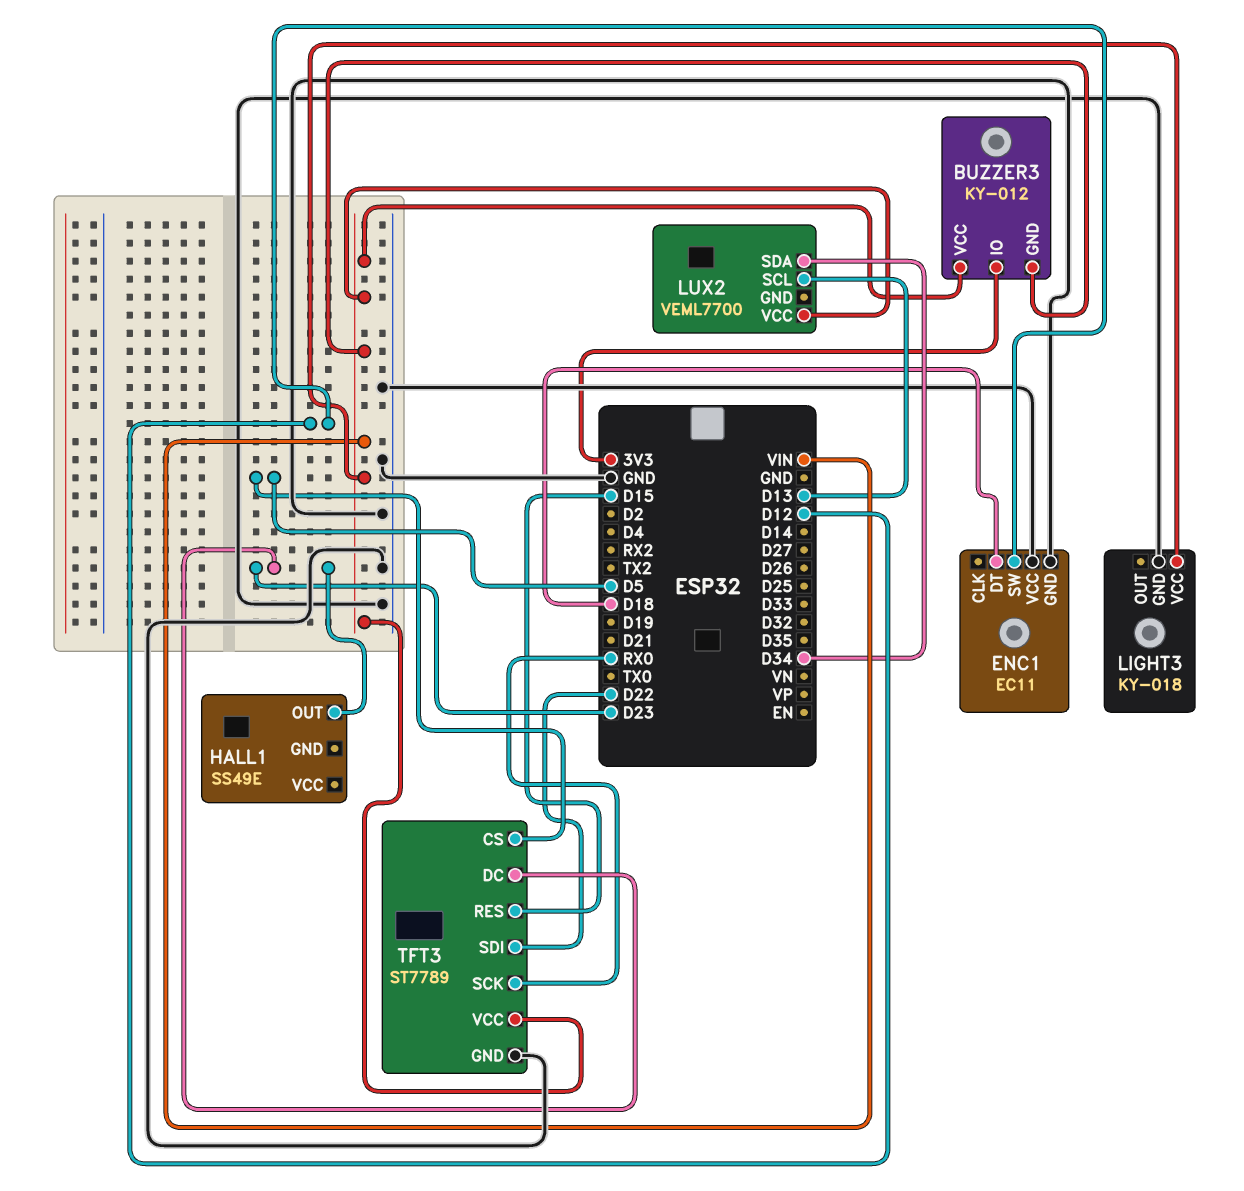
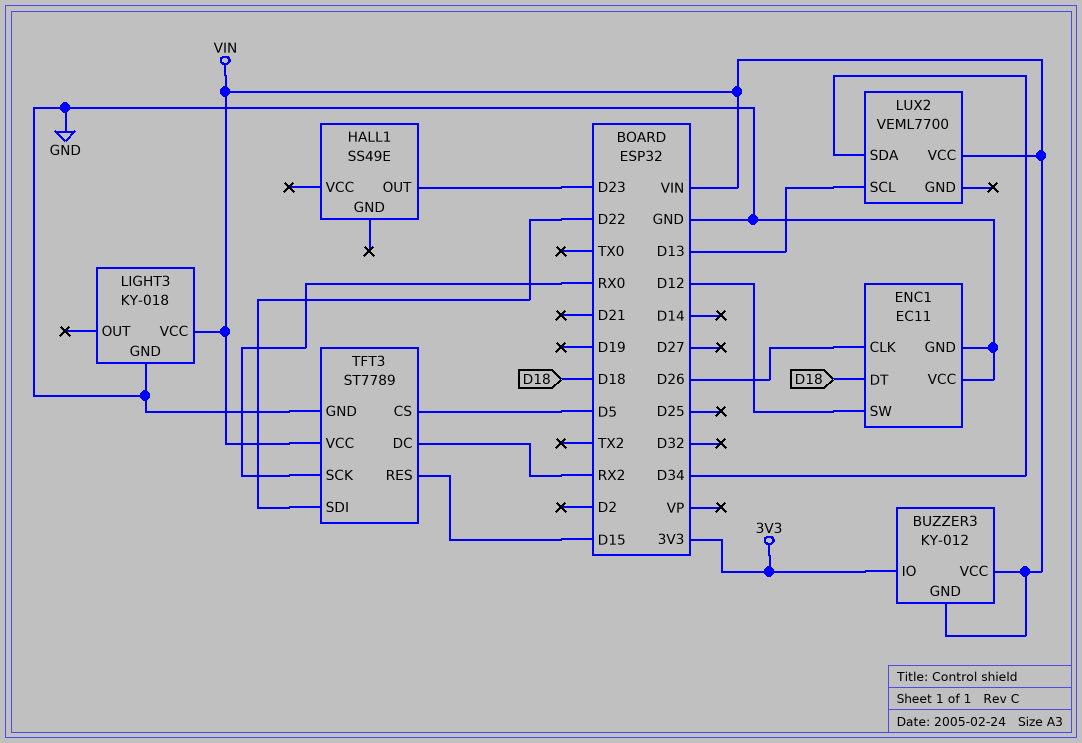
ENC1 pin CLK: none -> D26
TFT3 pin DC: D23 -> RX2

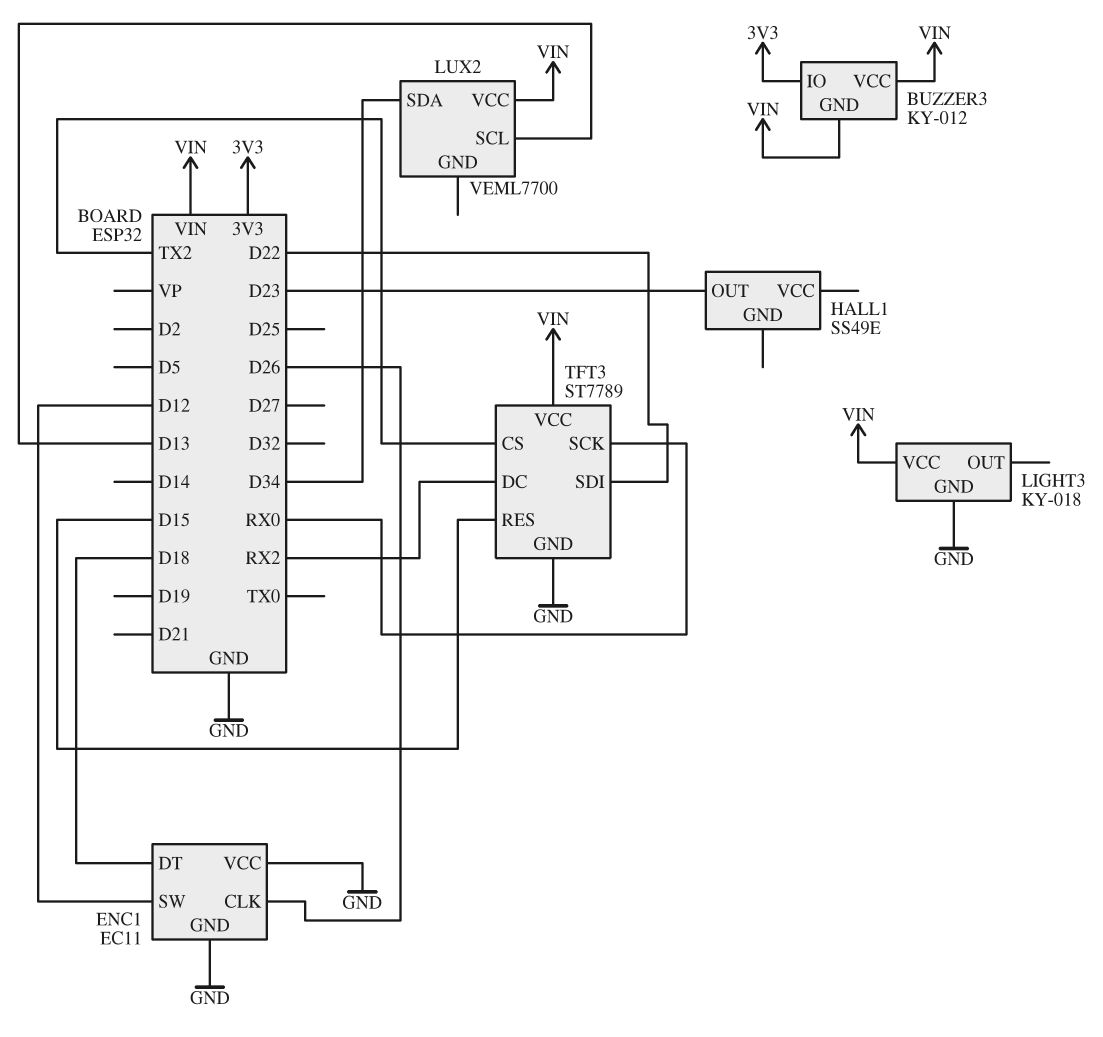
TFT3 pin CS: D5 -> TX2

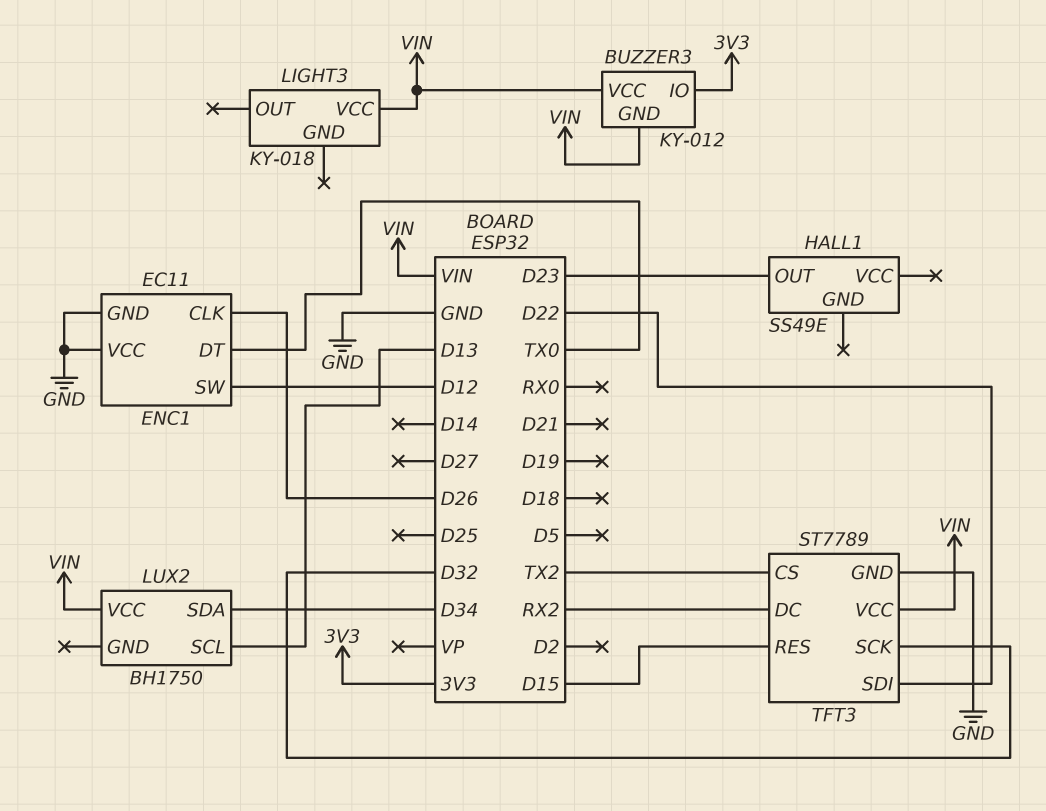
ENC1 pin DT: D18 -> TX0
LIGHT3 pin GND: GND -> none
LUX2: VEML7700 -> BH1750
TFT3 pin SCK: RX0 -> D32

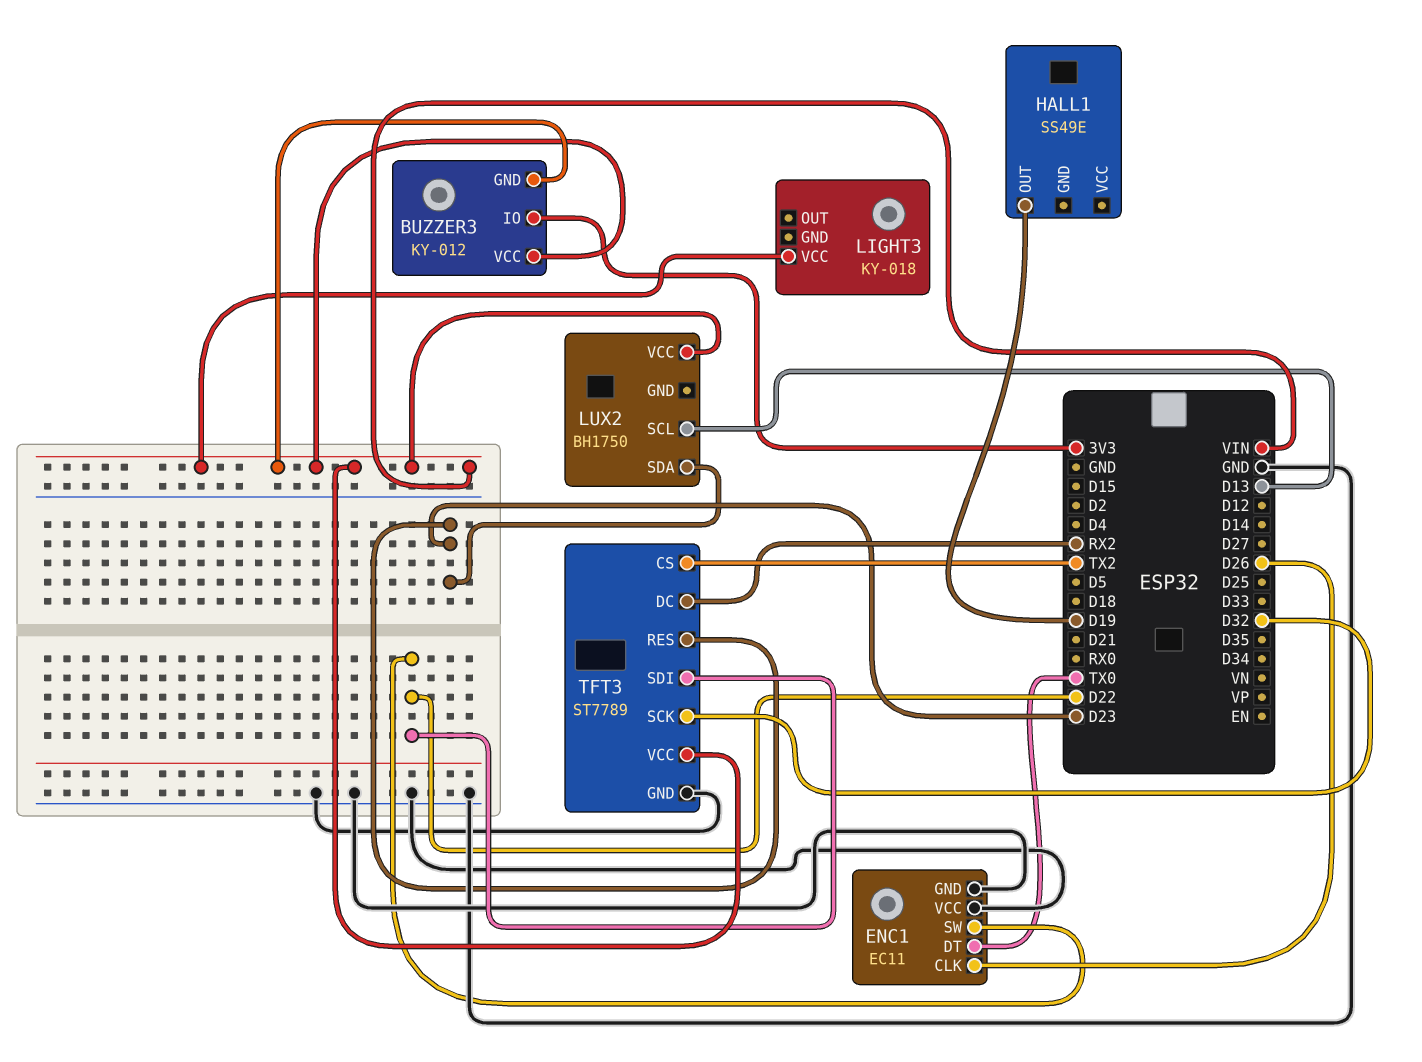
ENC1 pin SW: D12 -> D22
HALL1 pin OUT: D23 -> D19
LUX2 pin SDA: D34 -> D23
TFT3 pin RES: D15 -> D23

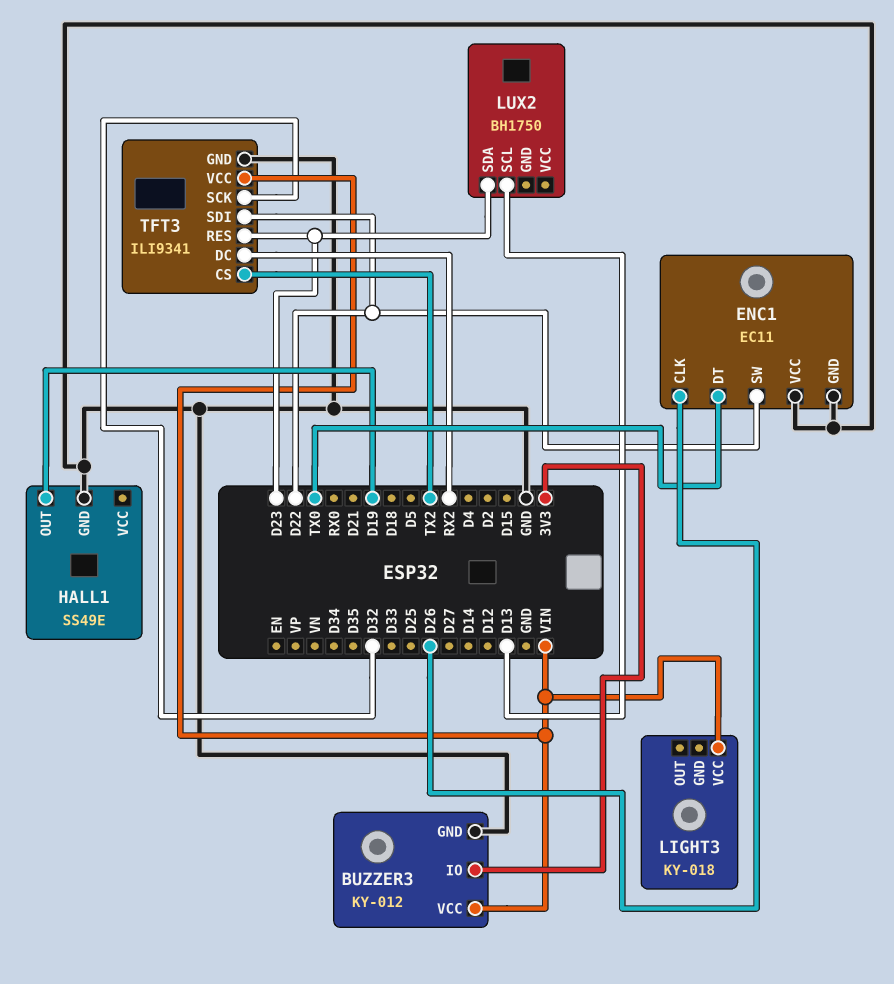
BUZZER3 pin GND: VIN -> GND
HALL1 pin GND: none -> GND
LUX2 pin VCC: VIN -> none
TFT3: ST7789 -> ILI9341

